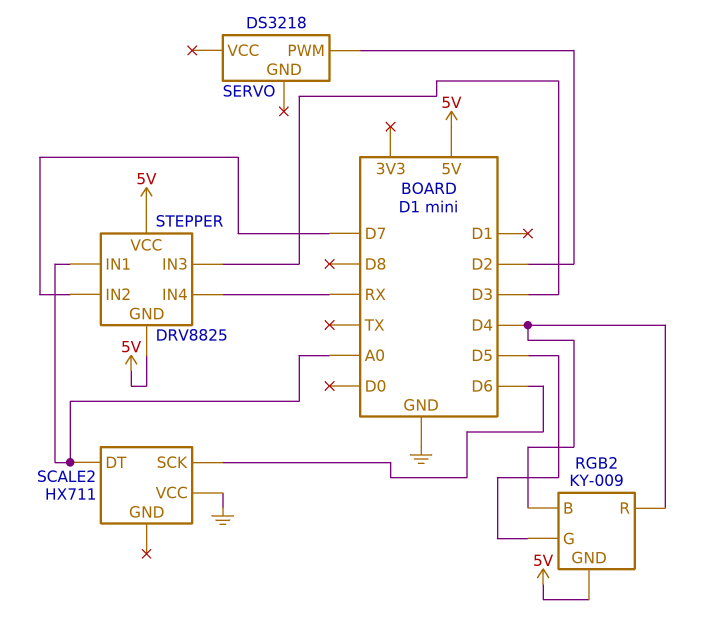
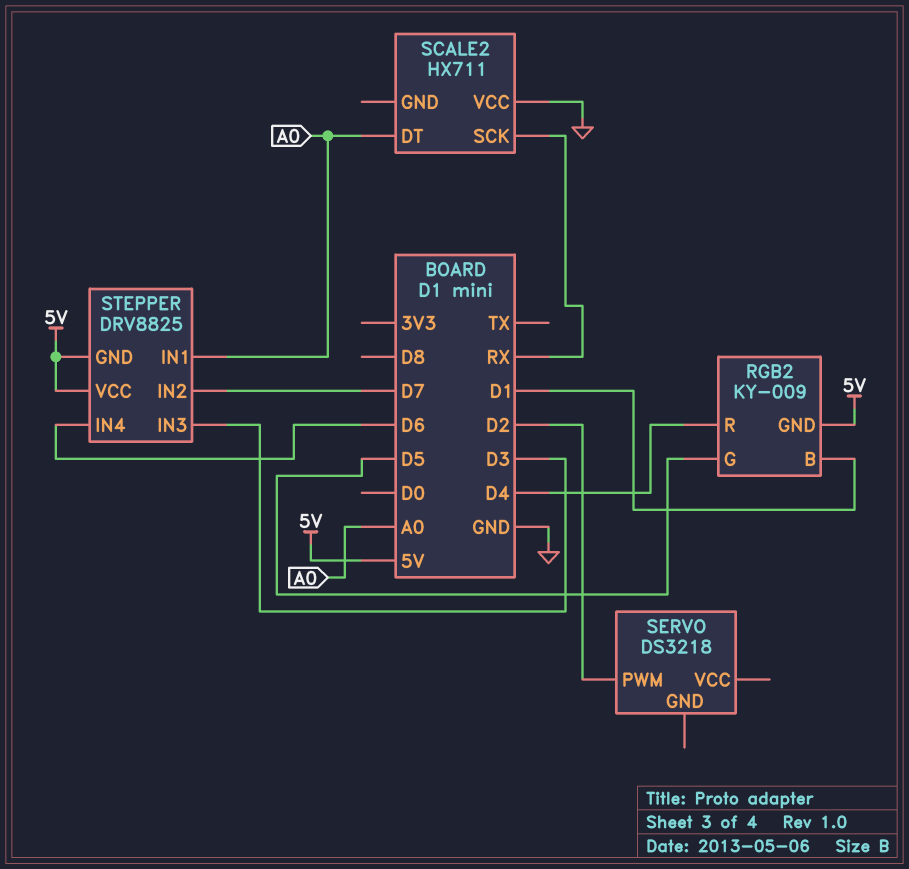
RGB2 pin B: D4 -> D1
SCALE2 pin SCK: D6 -> RX
STEPPER pin IN4: RX -> D6

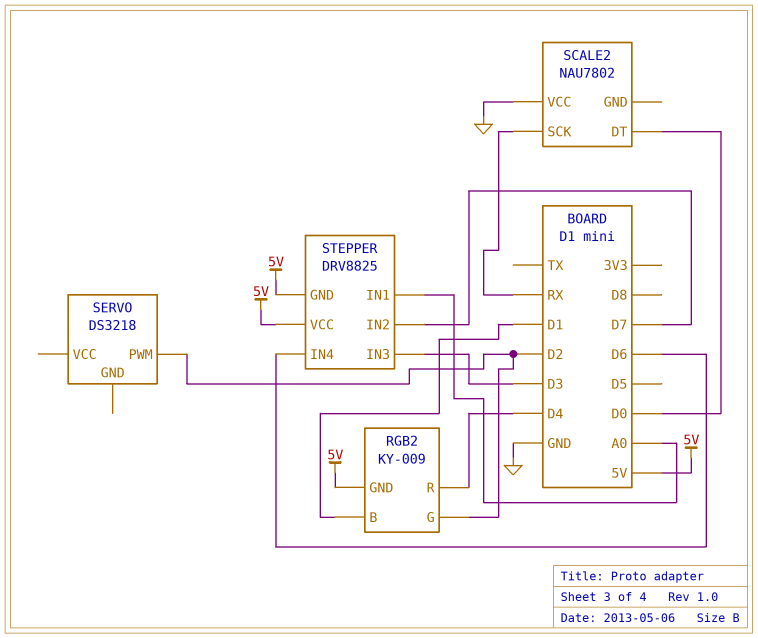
RGB2 pin G: D5 -> D2
SCALE2: HX711 -> NAU7802
SCALE2 pin DT: A0 -> D0

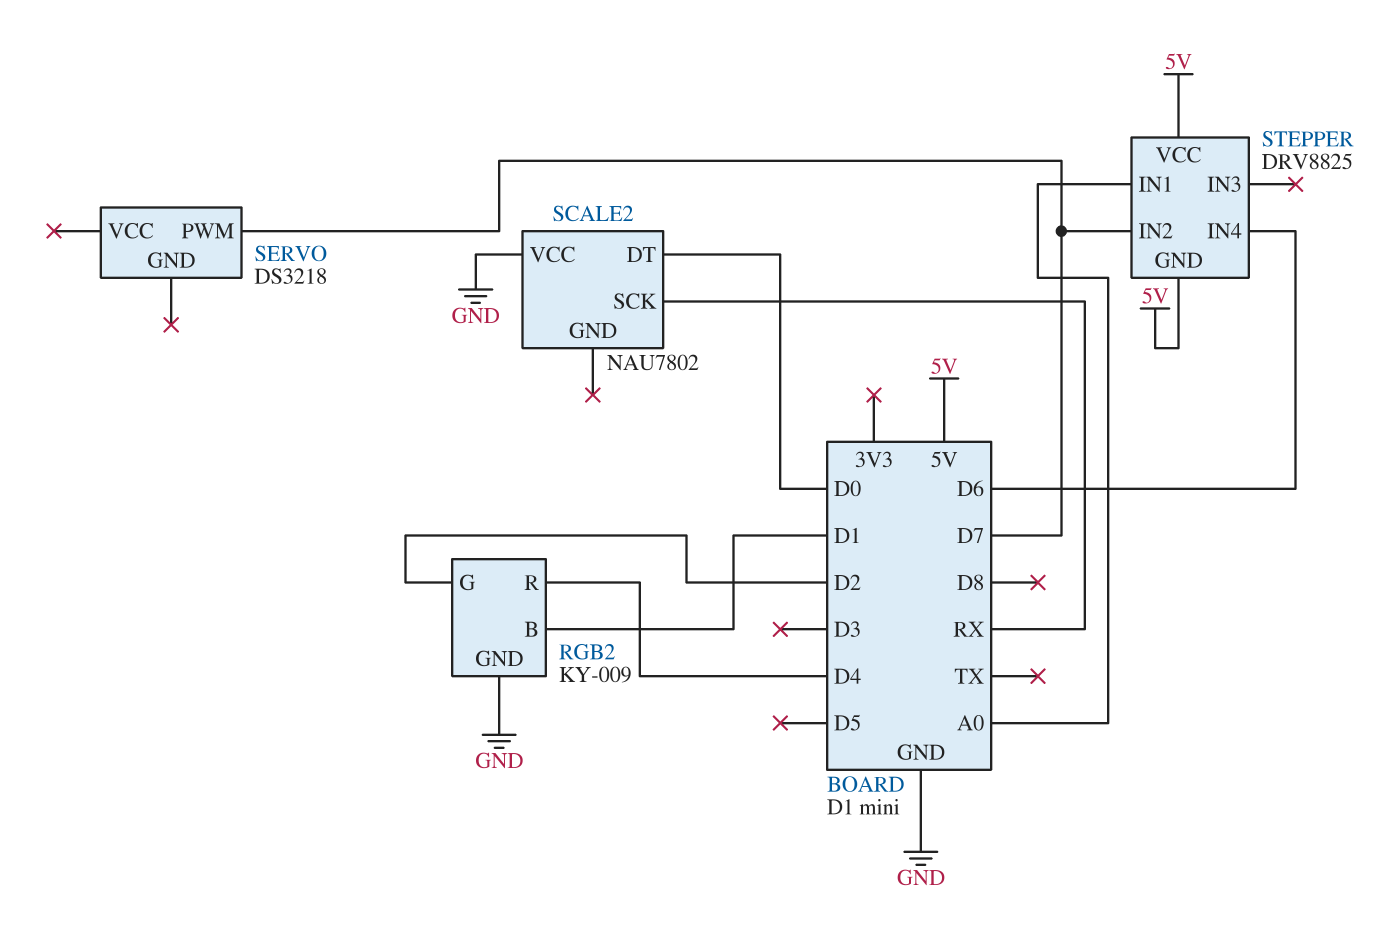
RGB2 pin GND: 5V -> GND
SERVO pin PWM: D2 -> D7
STEPPER pin IN3: D3 -> none

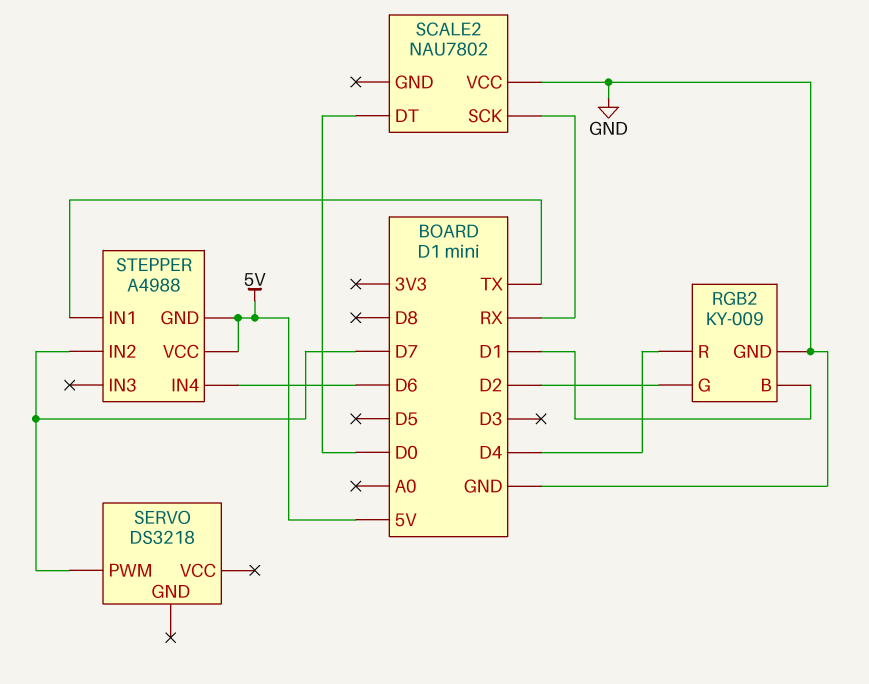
STEPPER: DRV8825 -> A4988
STEPPER pin IN1: A0 -> TX

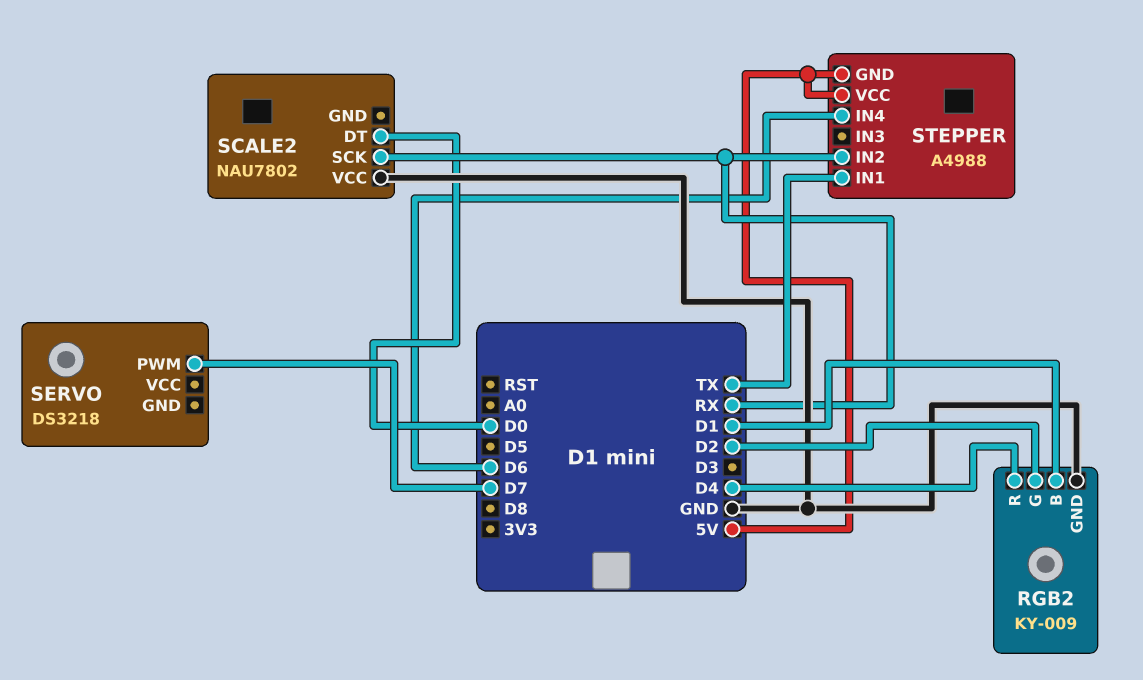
STEPPER pin IN2: D7 -> RX

